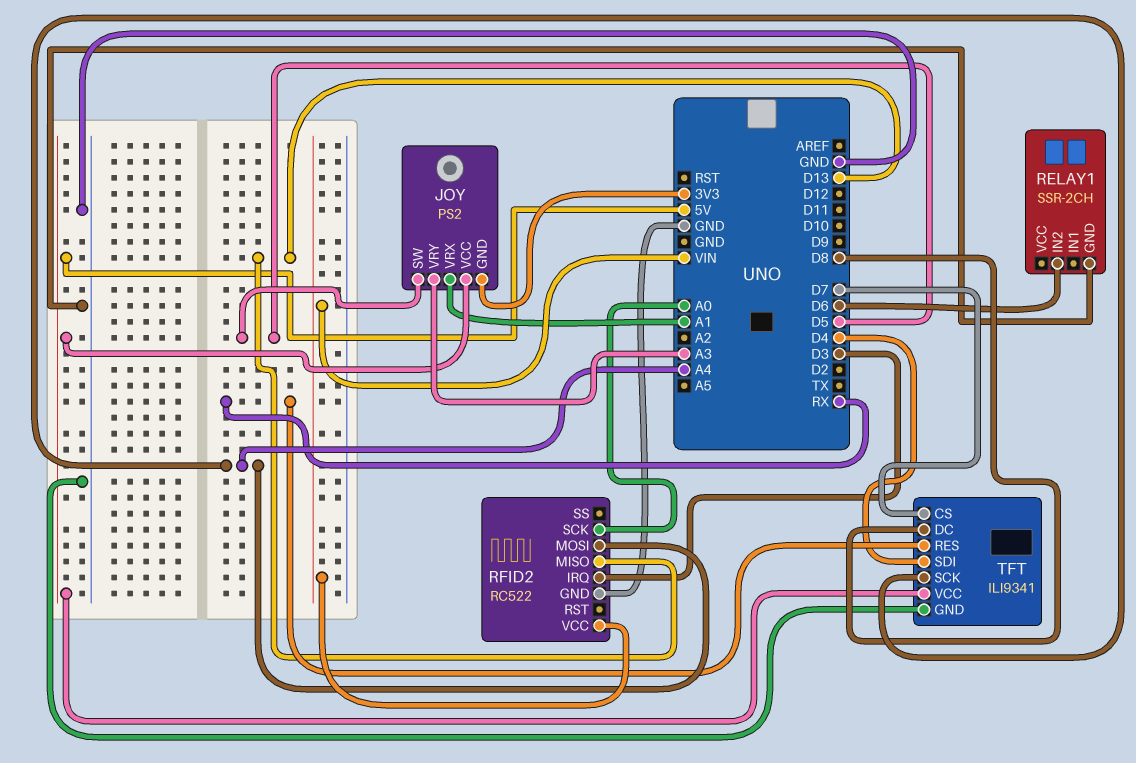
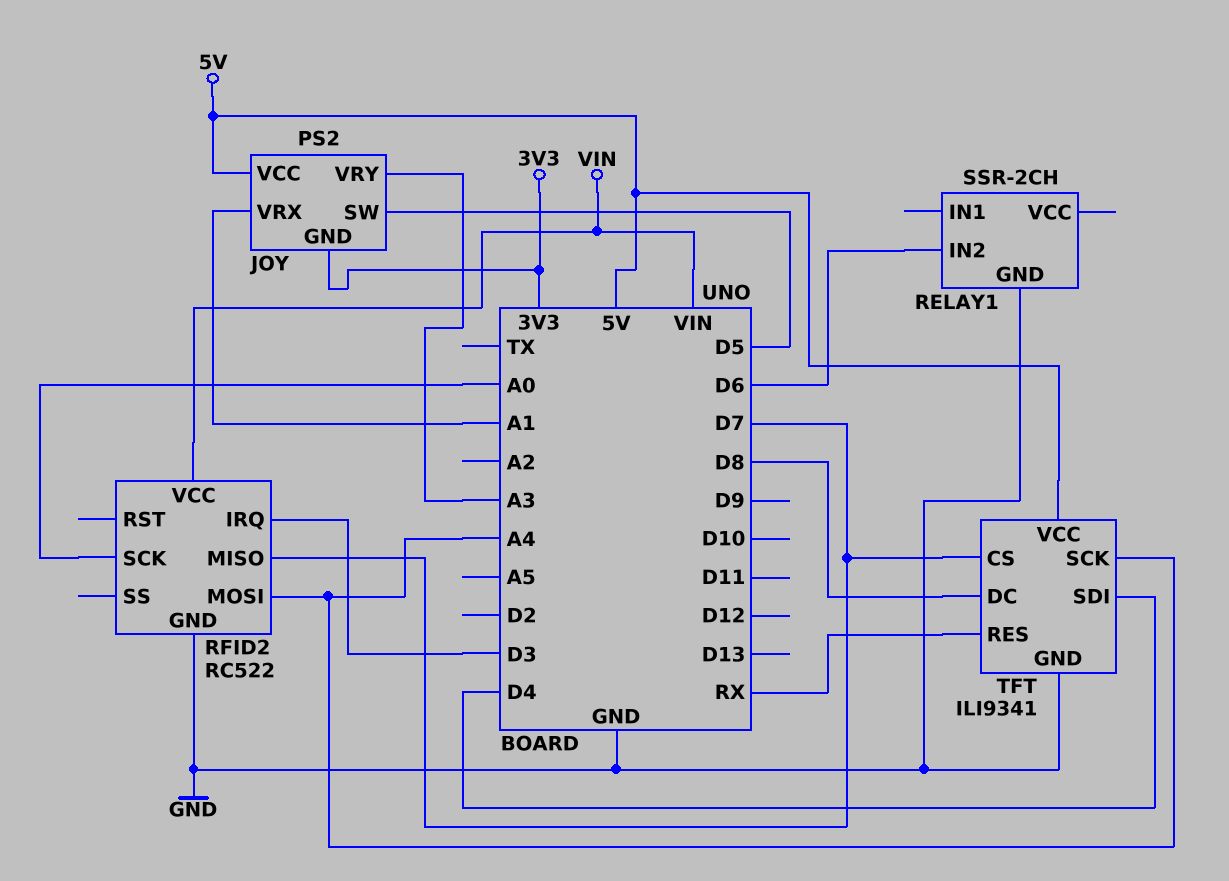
RFID2 pin MISO: D13 -> D7

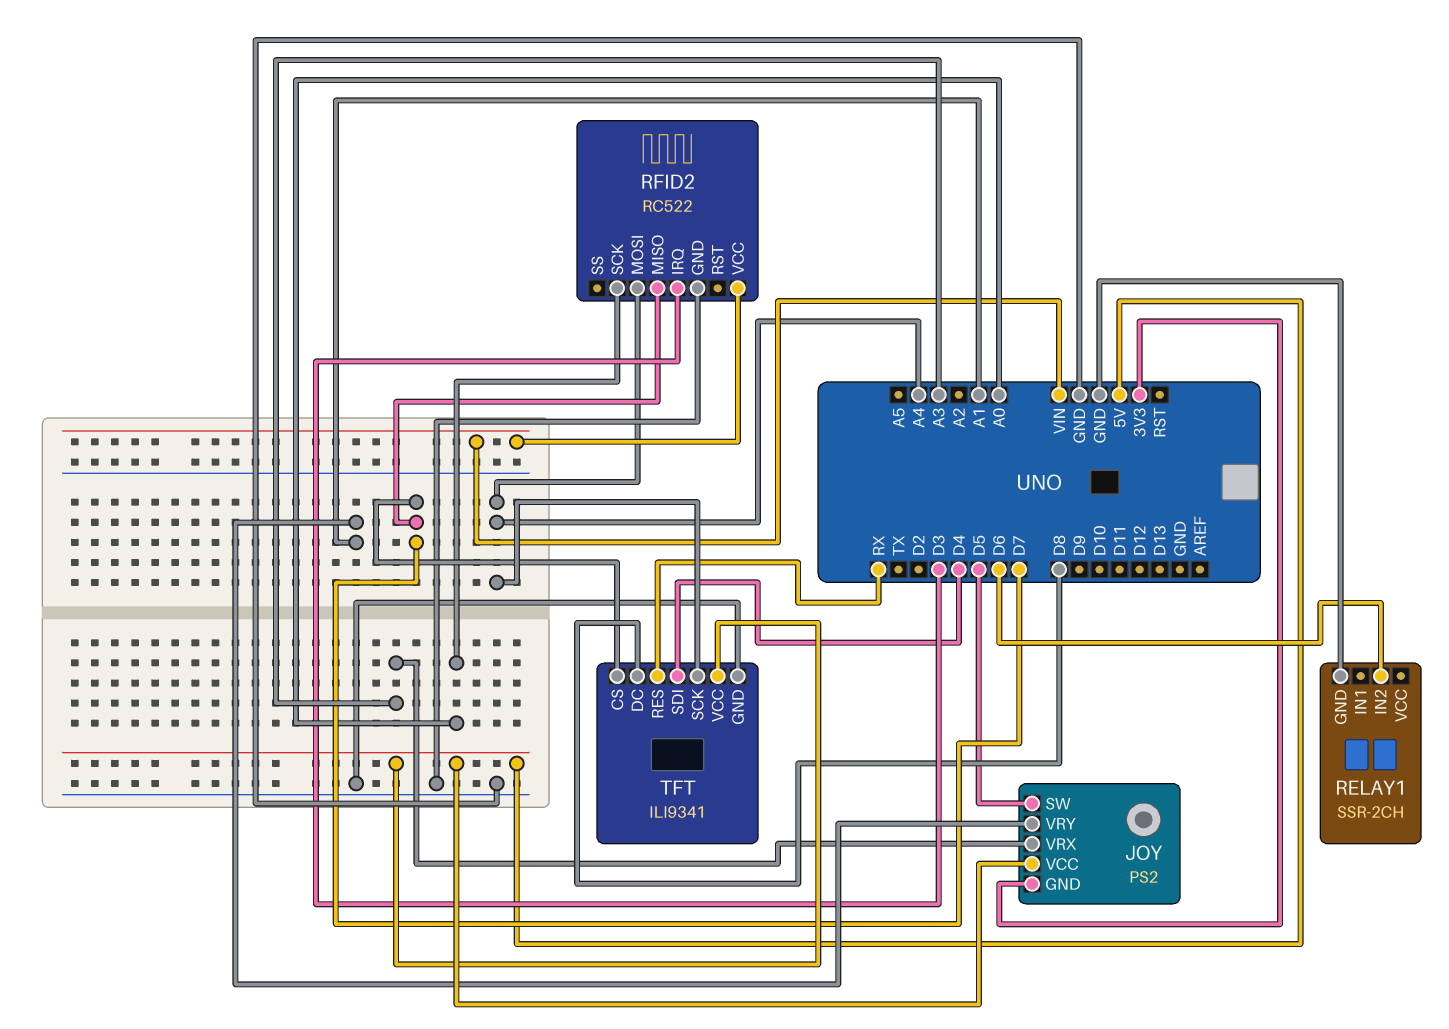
JOY pin VRX: A1 -> A3
JOY pin VRY: A3 -> A1

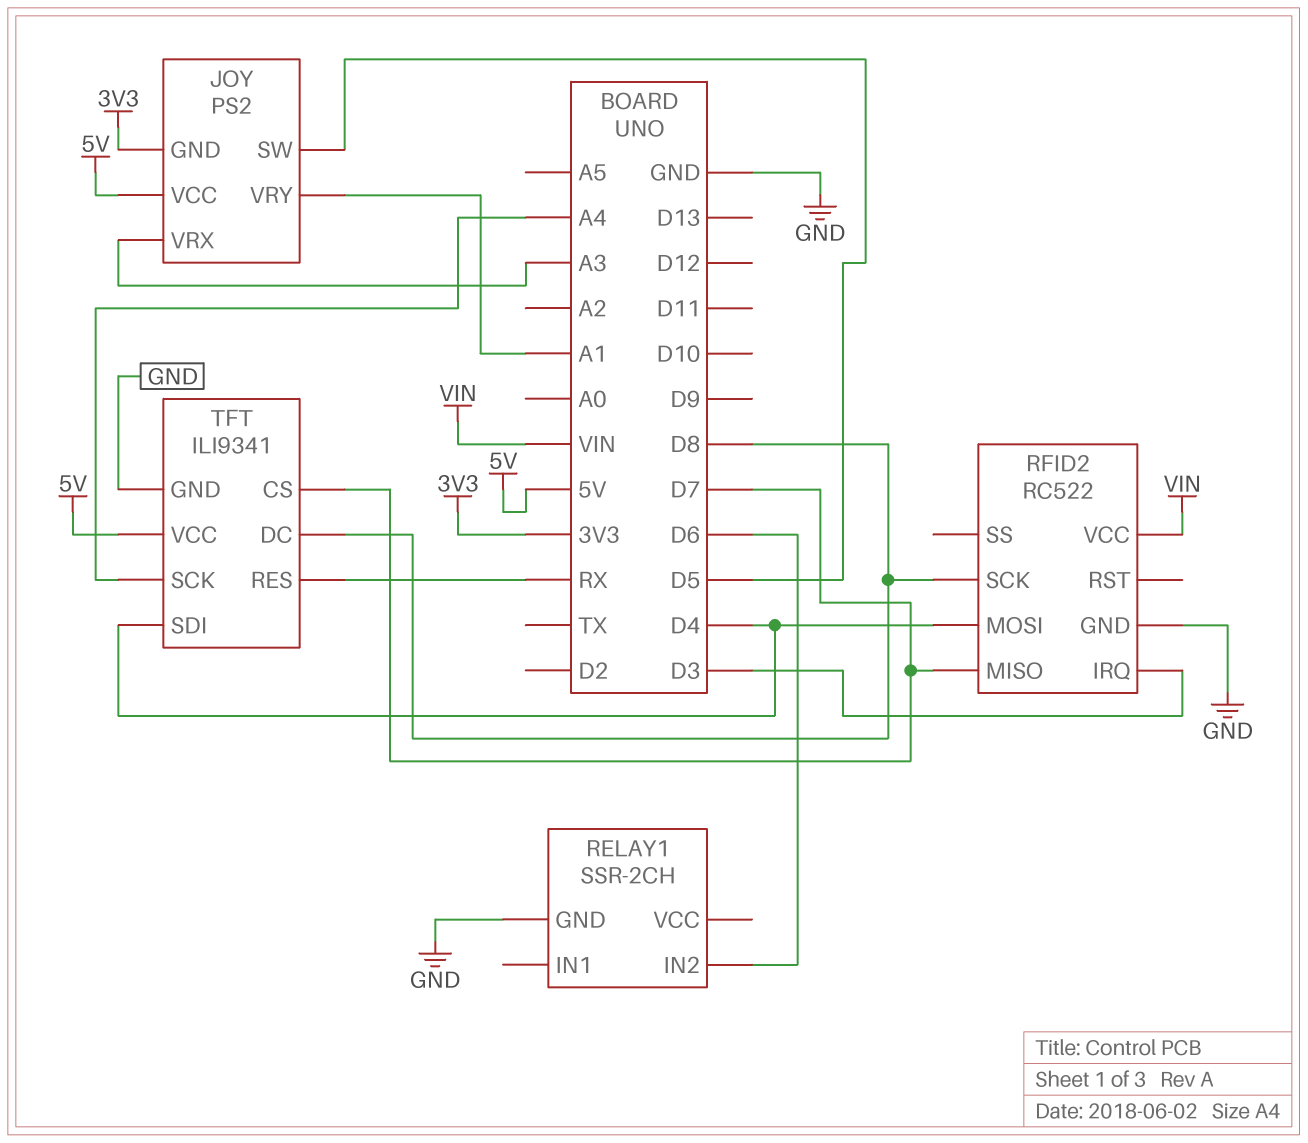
RFID2 pin MOSI: A4 -> D4
RFID2 pin SCK: A0 -> D8

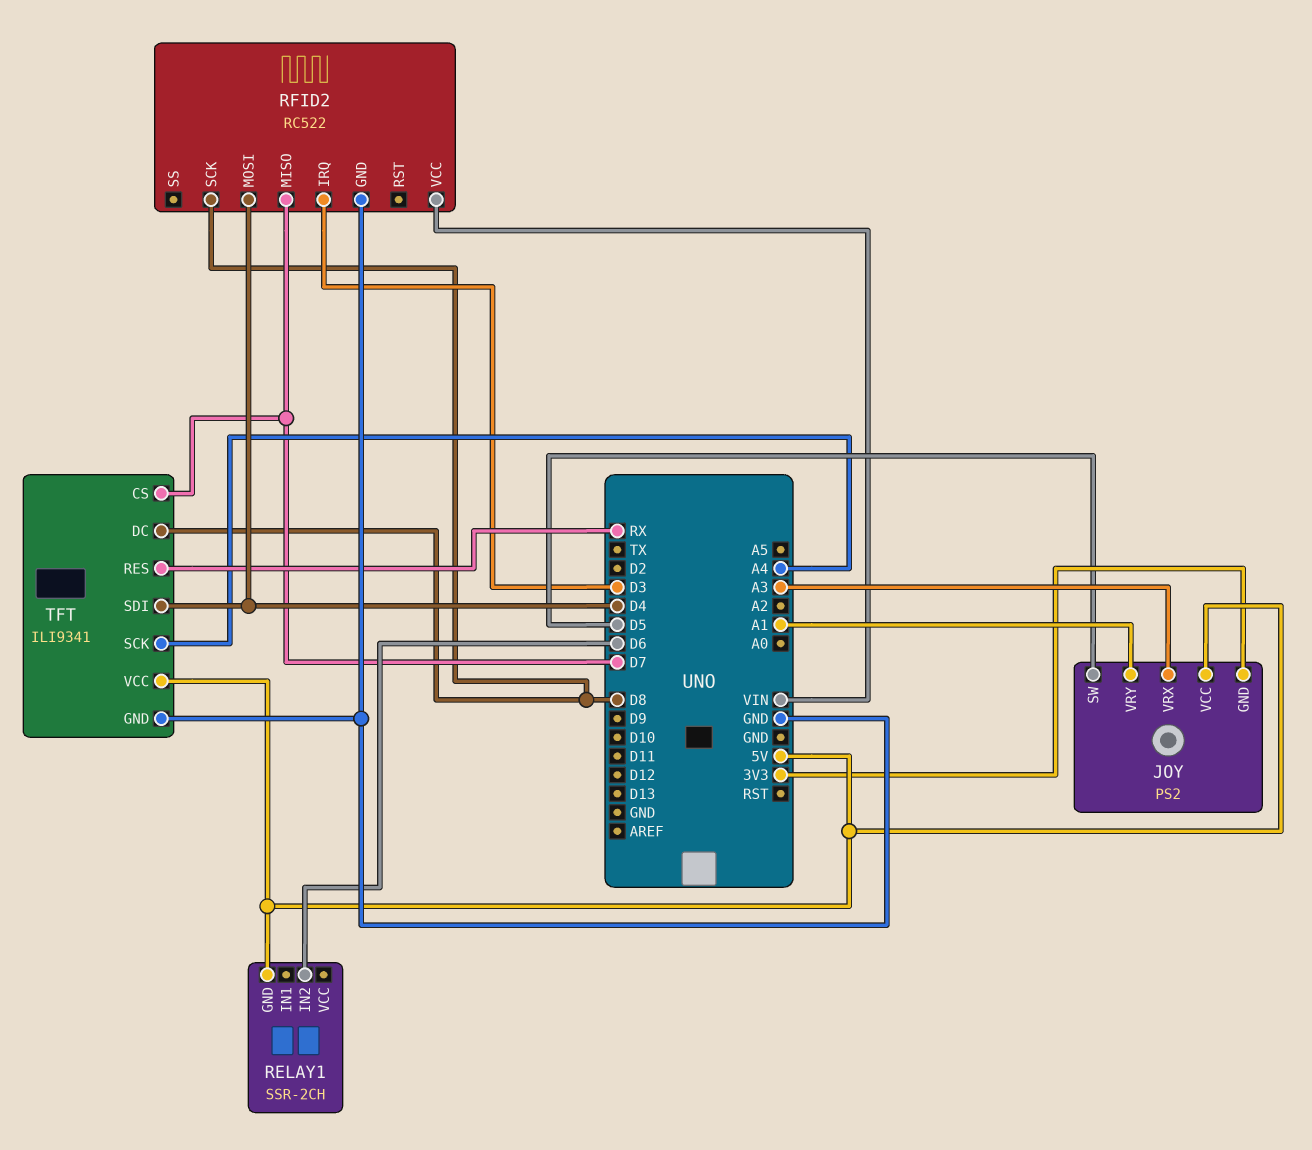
RELAY1 pin GND: GND -> 5V

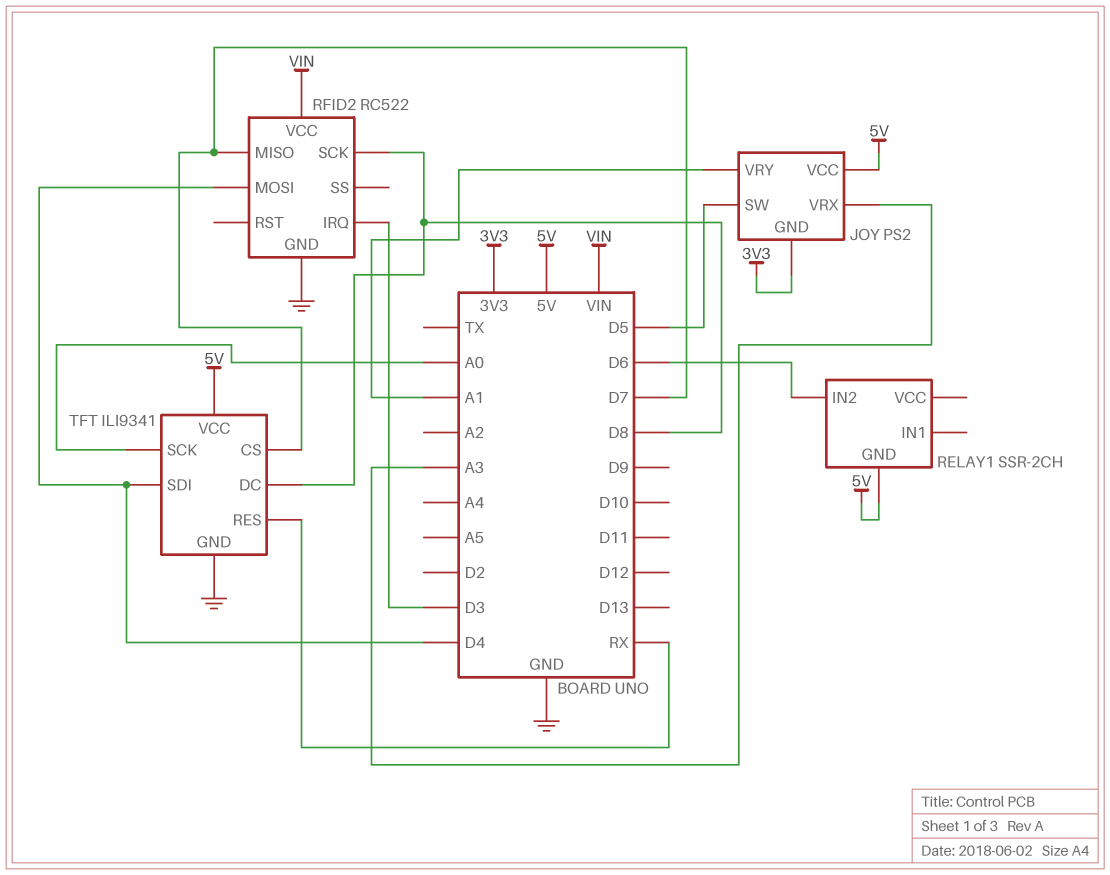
TFT pin SCK: A4 -> A0

